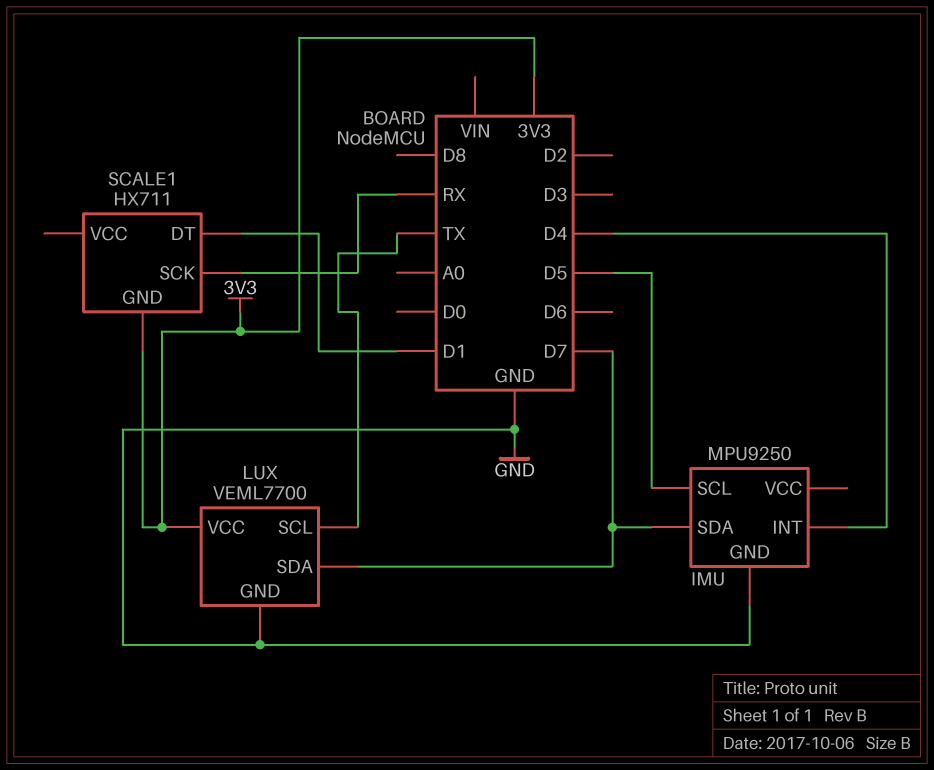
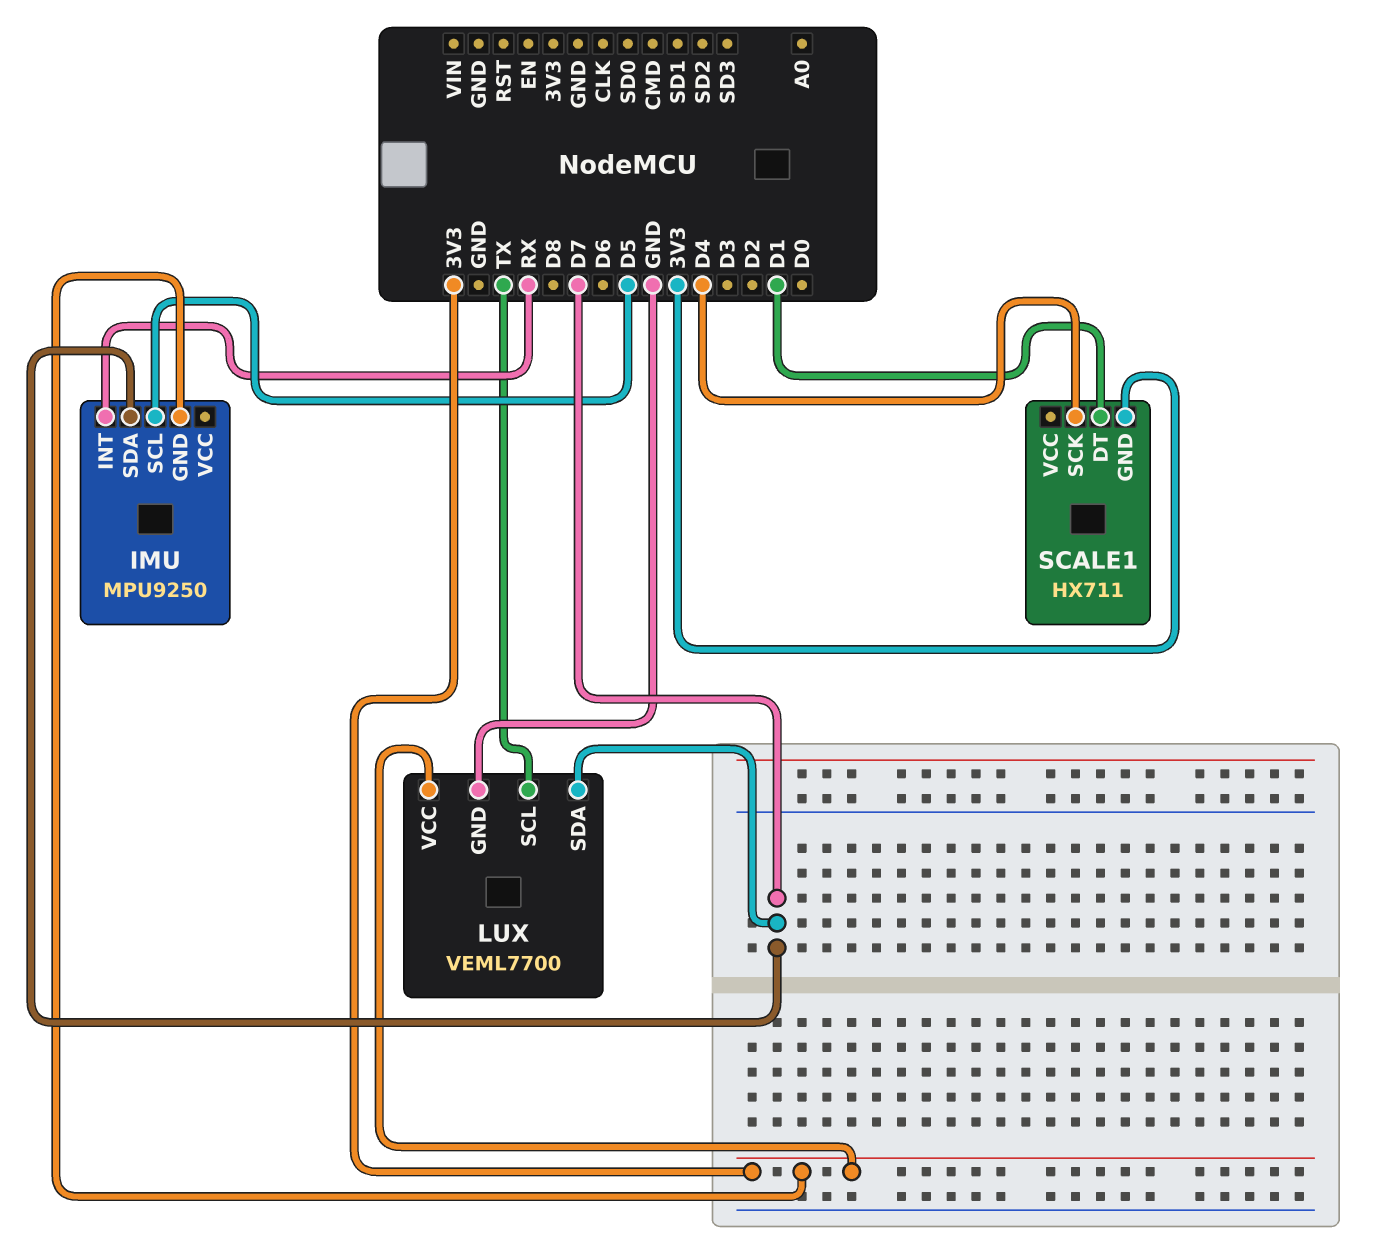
IMU pin GND: GND -> 3V3
IMU pin INT: D4 -> RX
SCALE1 pin SCK: RX -> D4

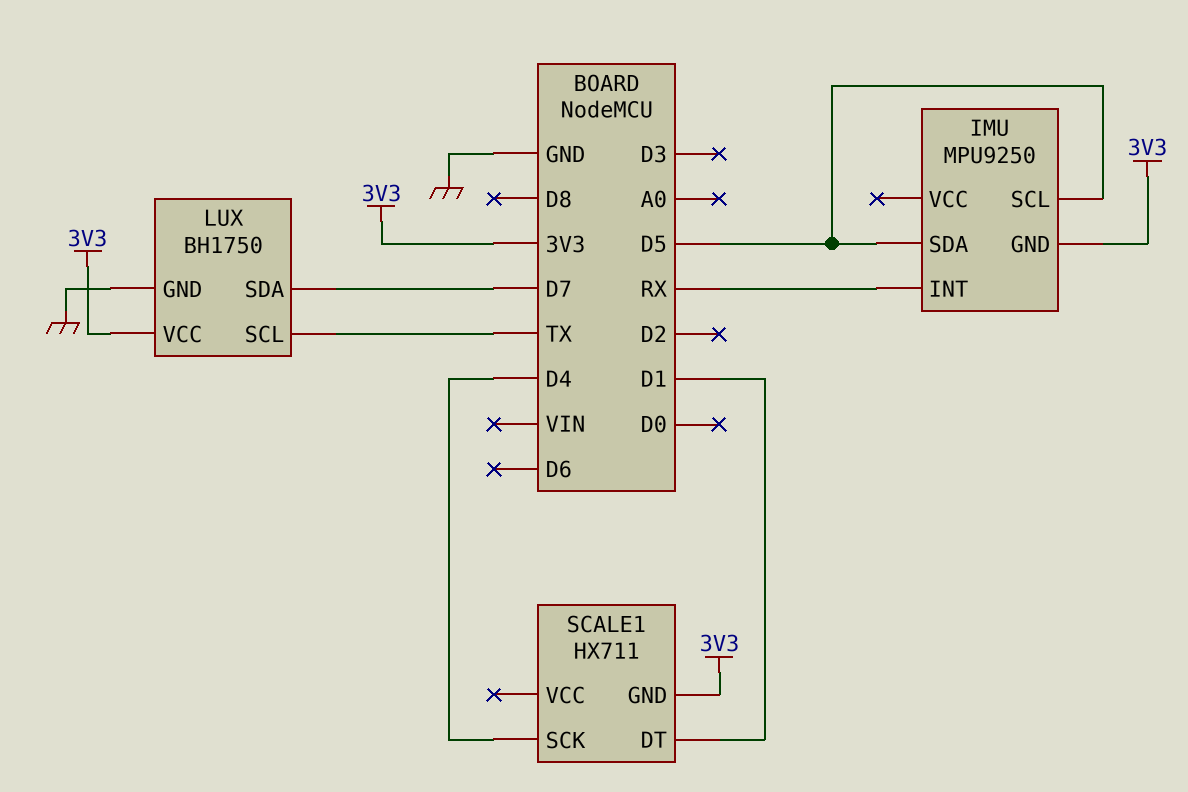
IMU pin SDA: D7 -> D5
LUX: VEML7700 -> BH1750

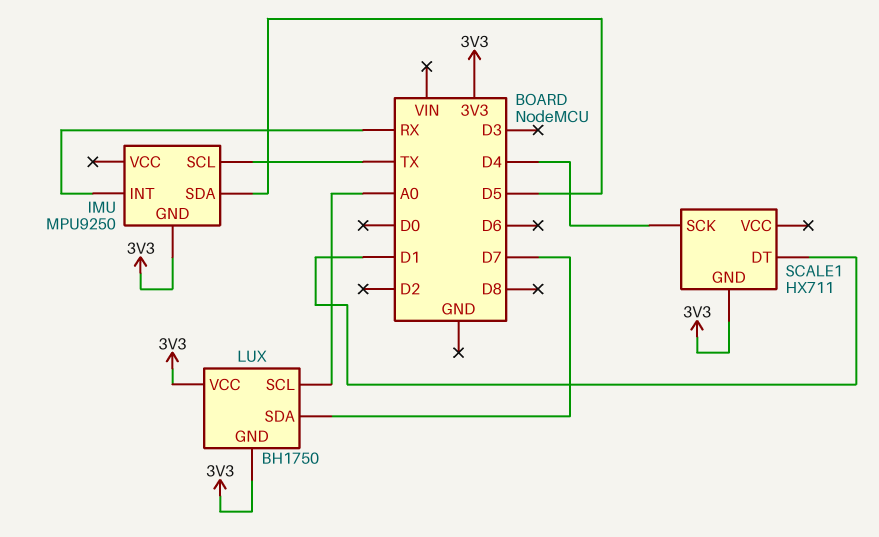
IMU pin SCL: D5 -> TX
LUX pin GND: GND -> 3V3
LUX pin SCL: TX -> A0

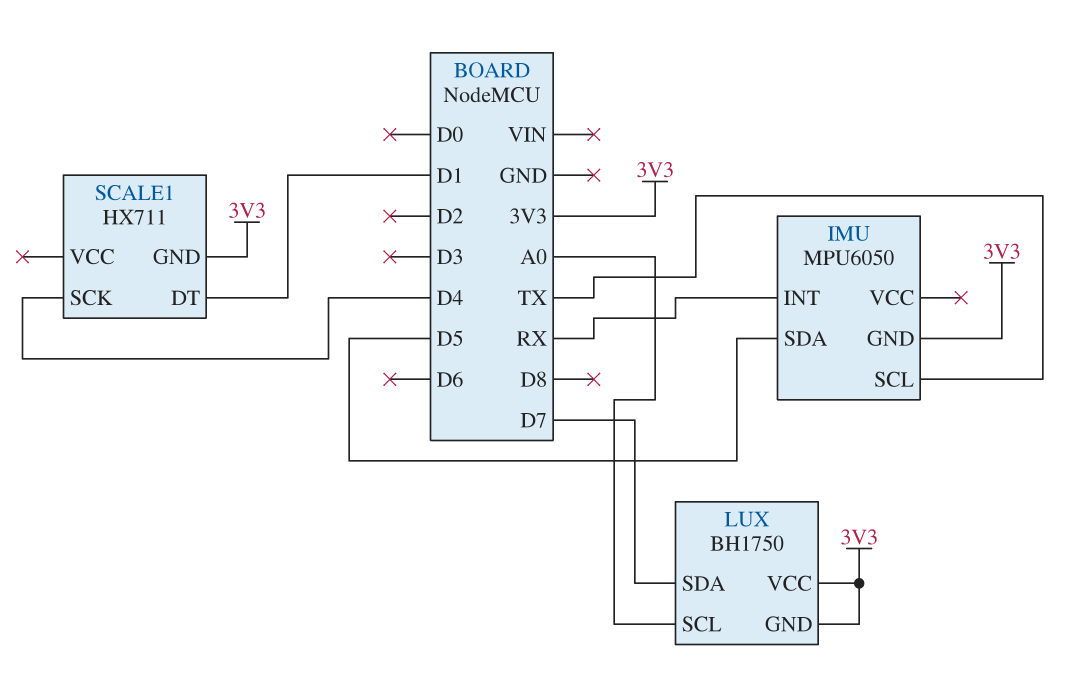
IMU: MPU9250 -> MPU6050

